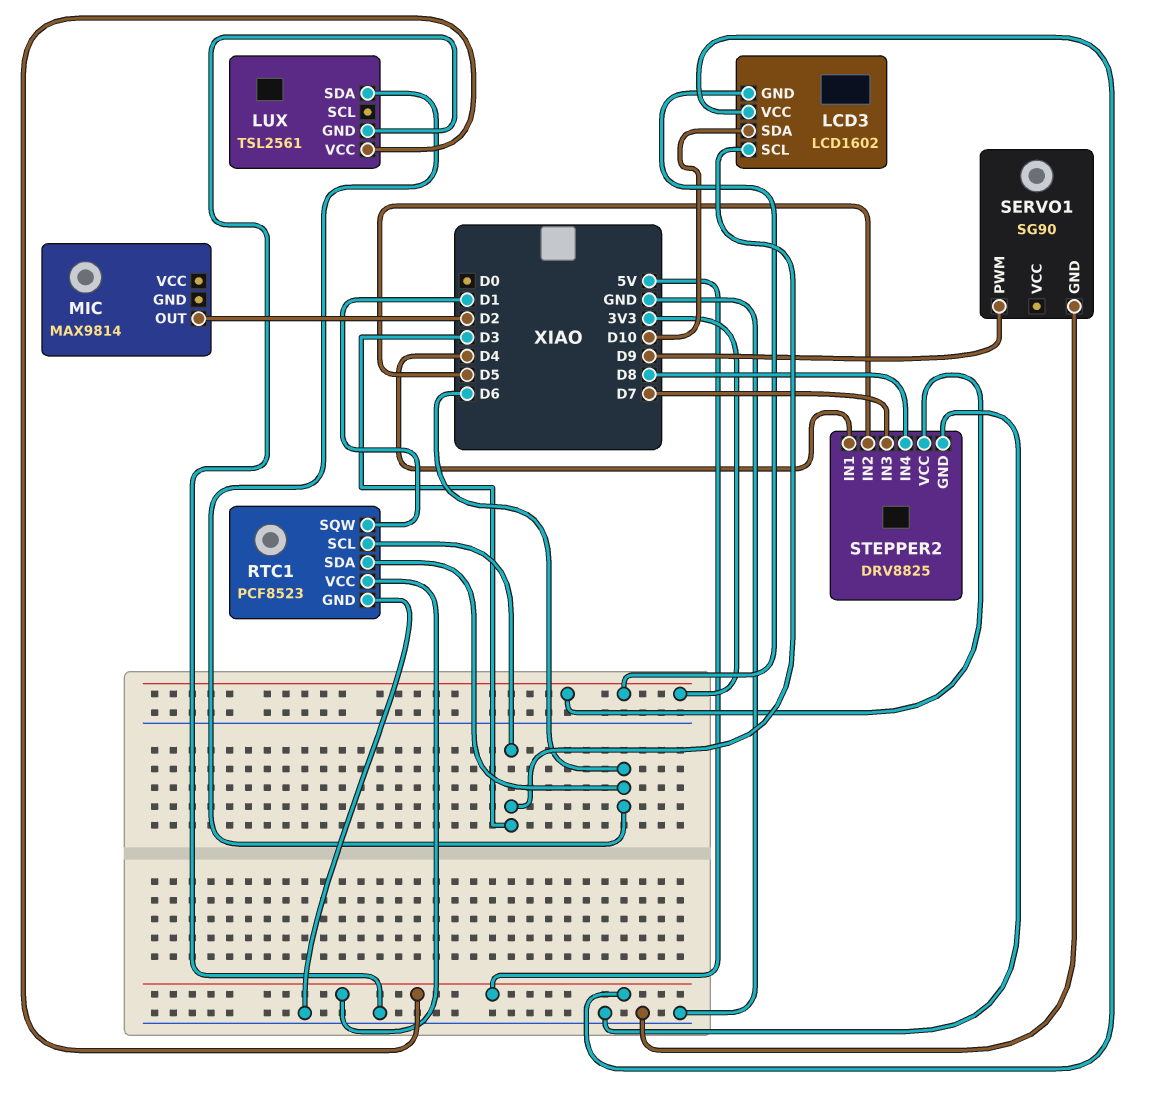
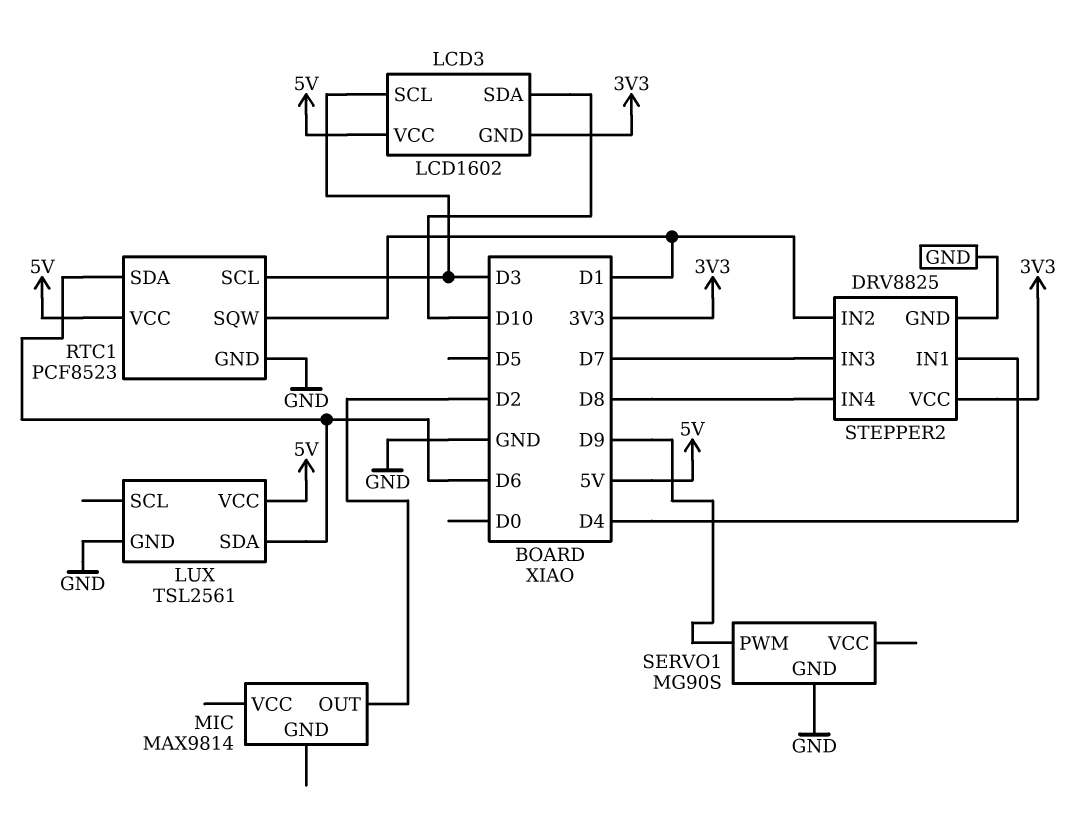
SERVO1: SG90 -> MG90S
STEPPER2 pin IN2: D5 -> D1

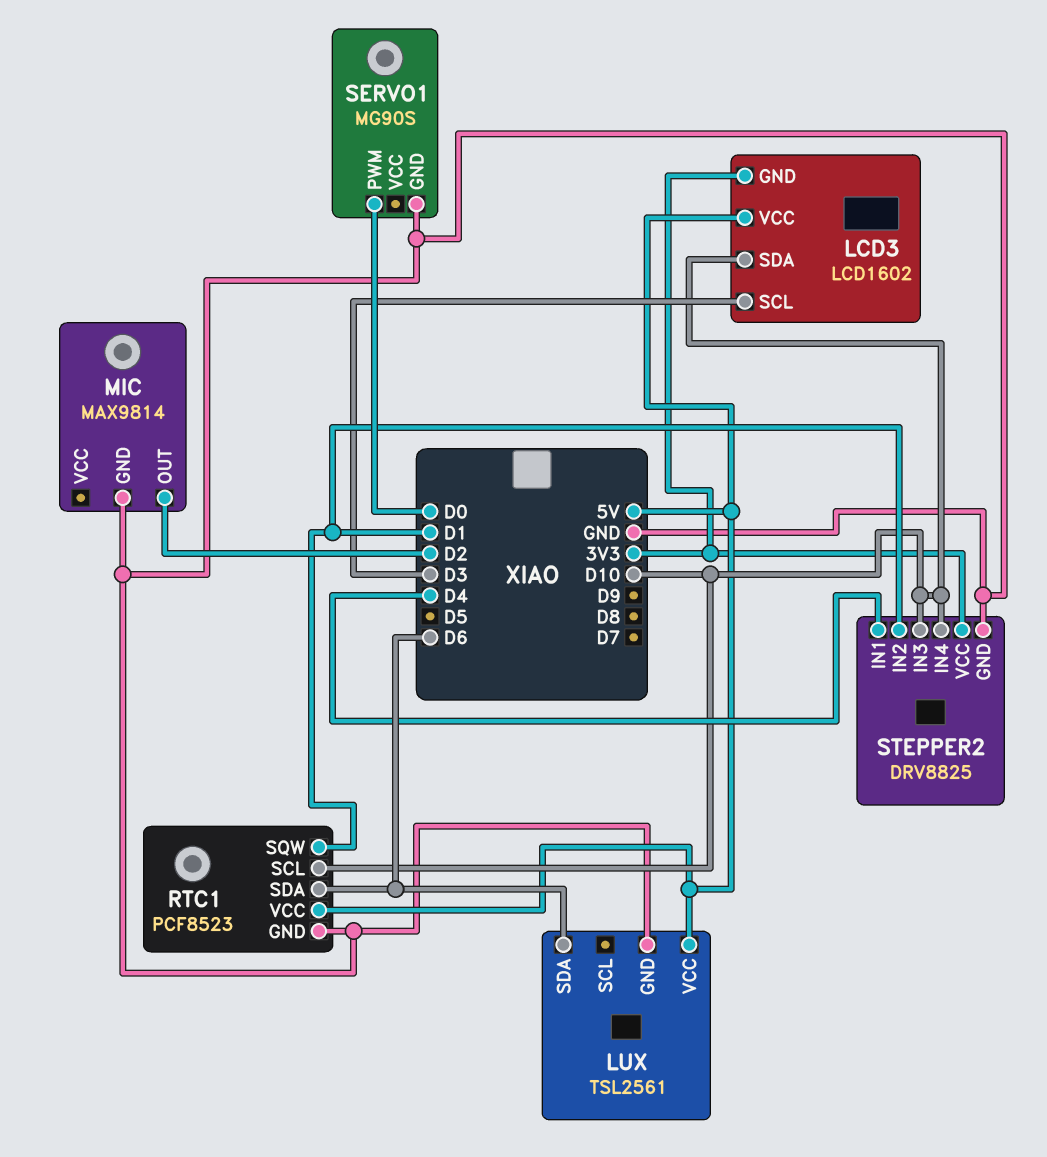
MIC pin GND: none -> GND
RTC1 pin SCL: D3 -> D10
SERVO1 pin PWM: D9 -> D0
STEPPER2 pin IN3: D7 -> D10
STEPPER2 pin IN4: D8 -> D10

